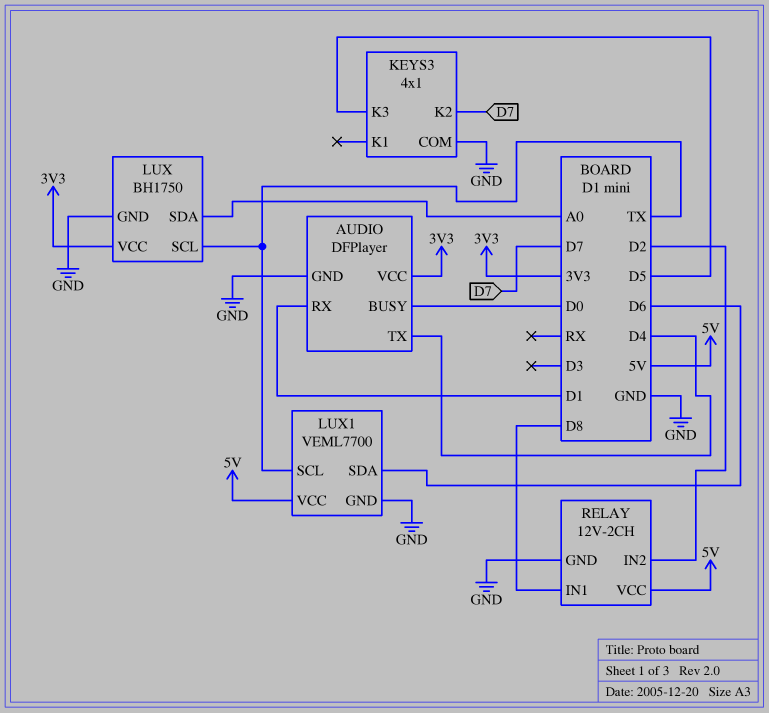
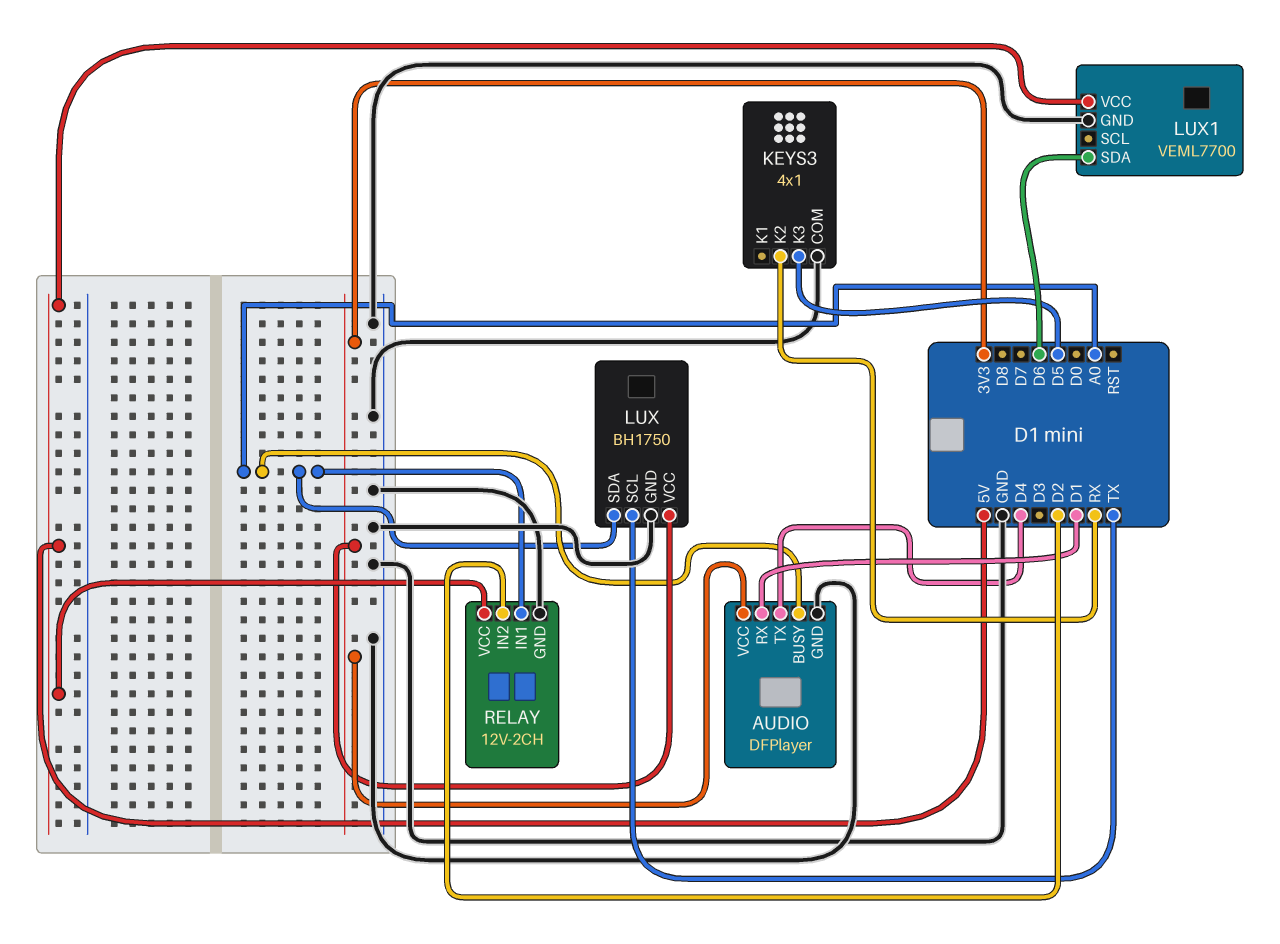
AUDIO pin BUSY: D0 -> A0
KEYS3 pin K2: D7 -> RX
LUX1 pin SCL: TX -> none
RELAY pin IN1: D8 -> A0

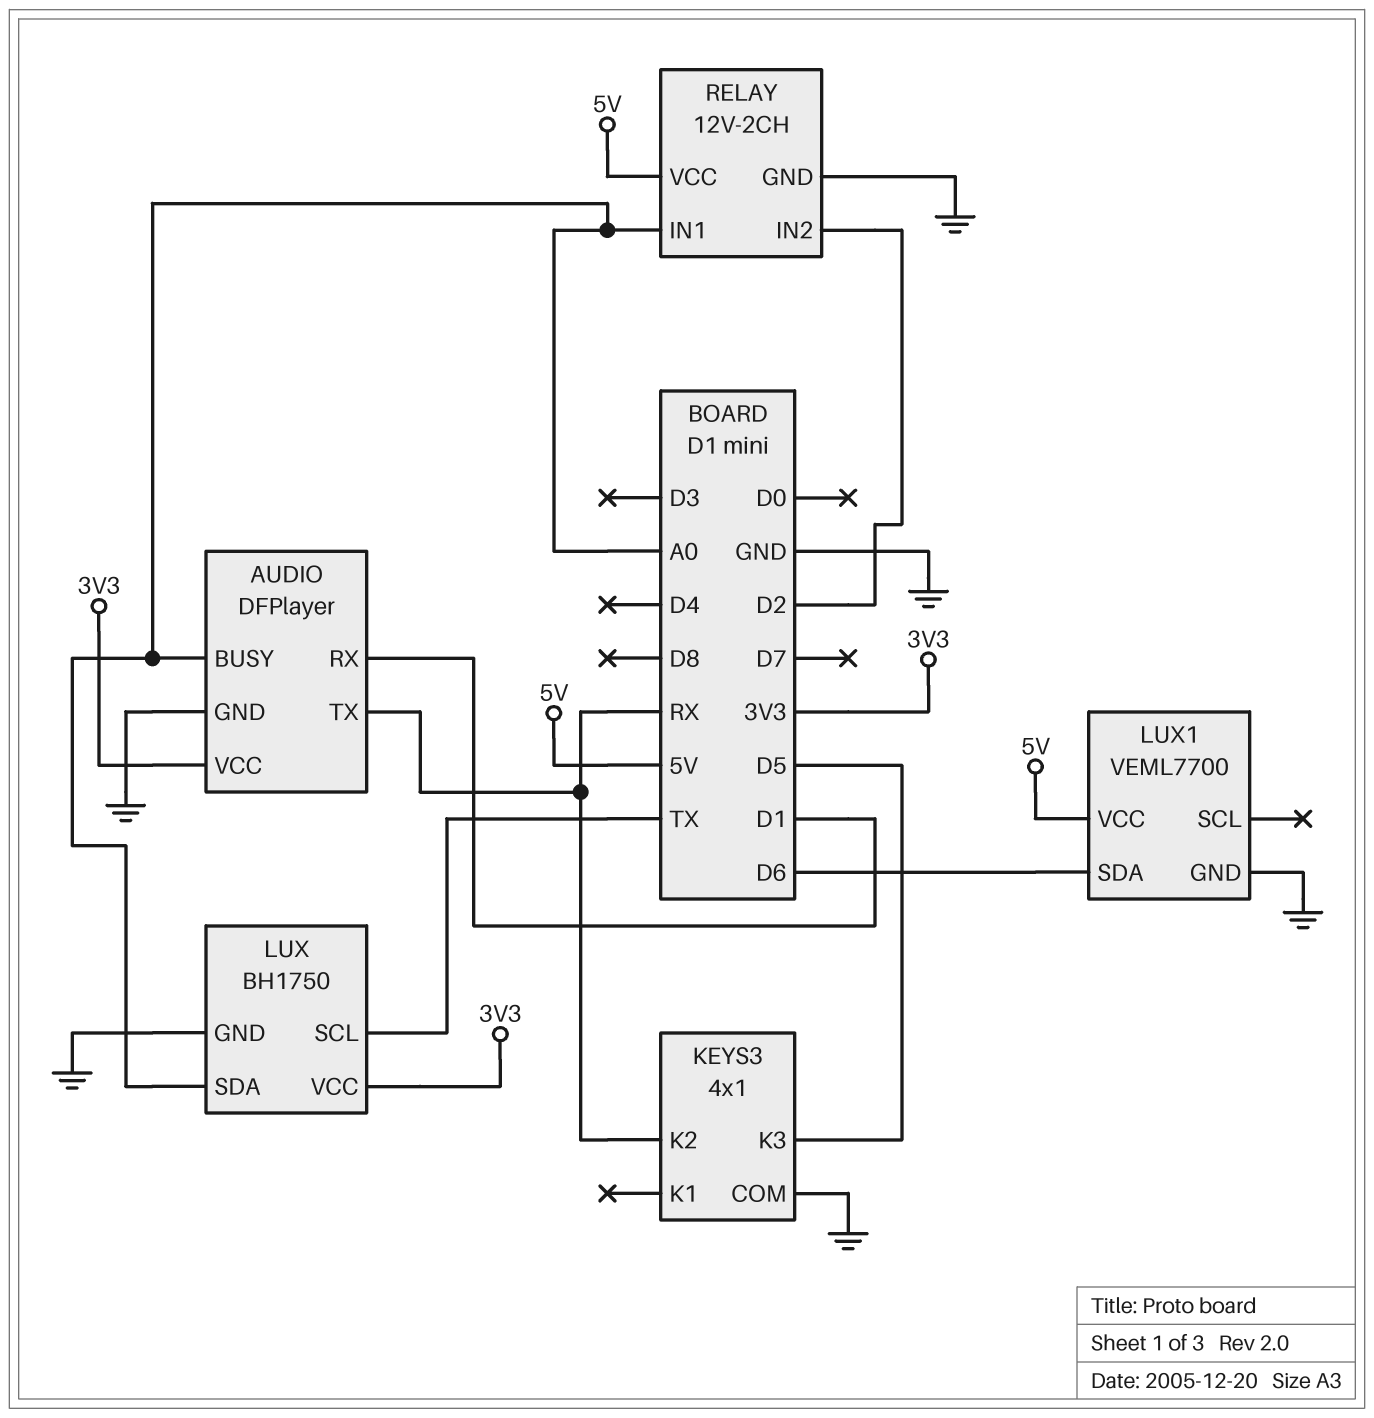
AUDIO pin TX: D4 -> RX

